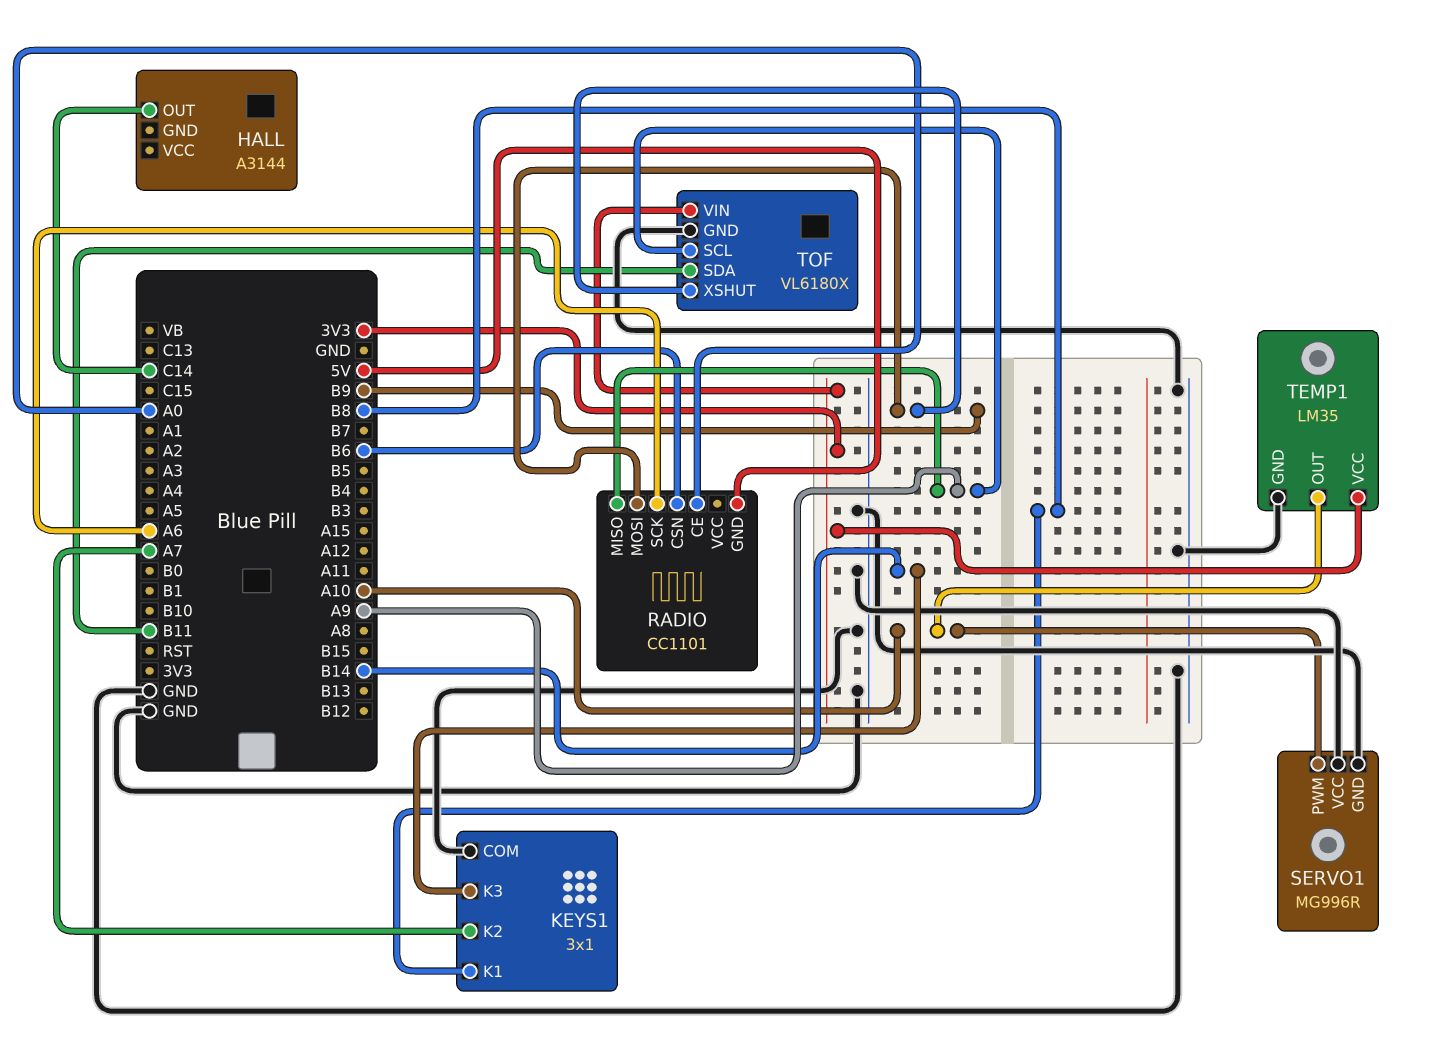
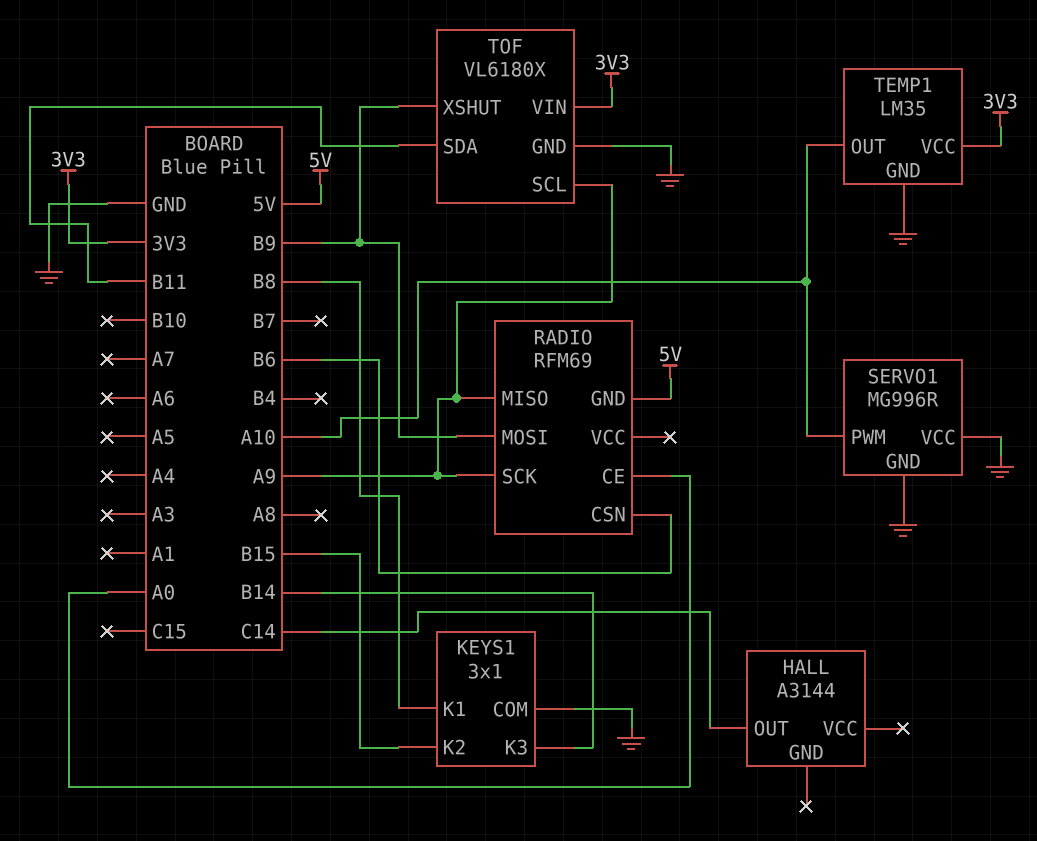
KEYS1 pin K2: A7 -> B15
RADIO: CC1101 -> RFM69
RADIO pin SCK: A6 -> A9

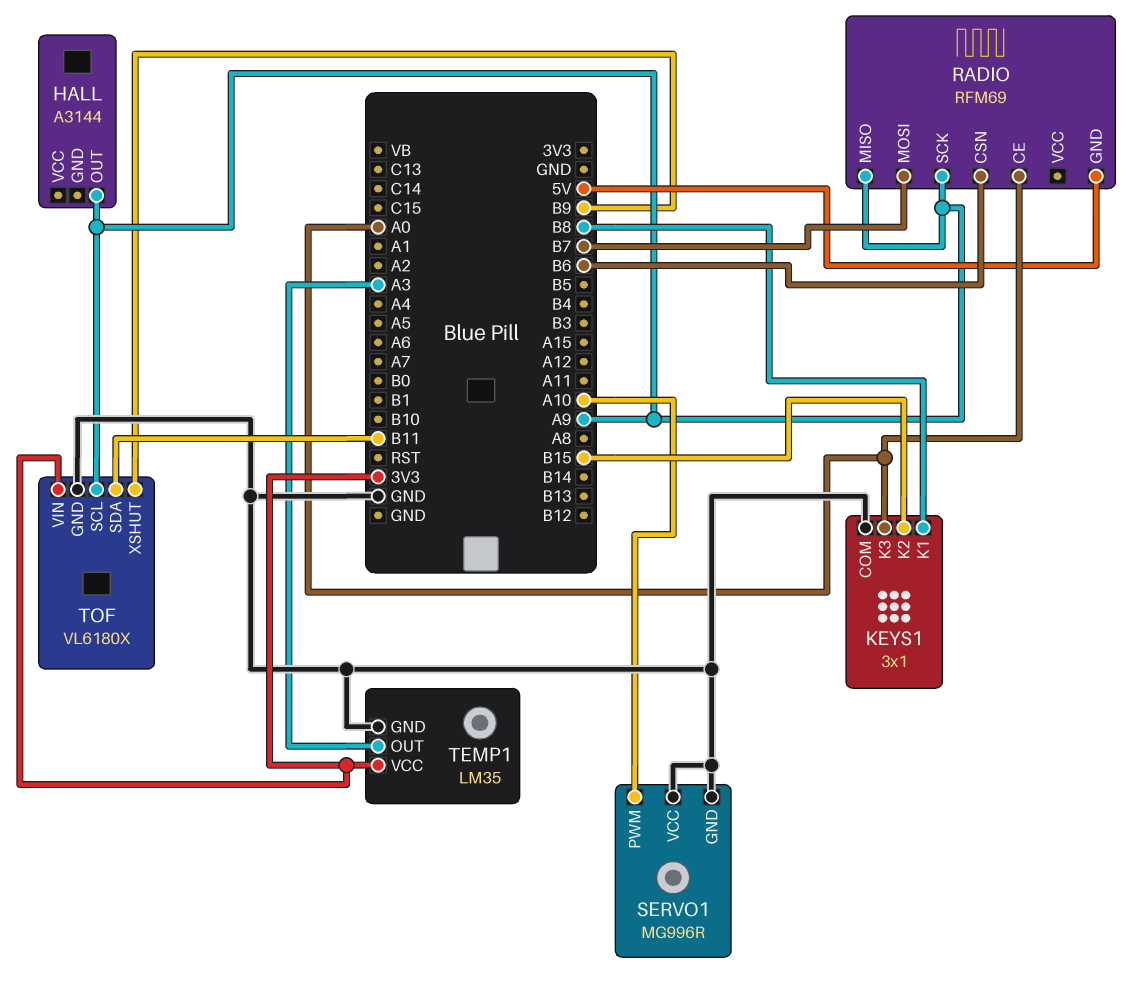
HALL pin OUT: C14 -> A9
KEYS1 pin K3: B14 -> A0
RADIO pin MOSI: B9 -> B7
TEMP1 pin OUT: A10 -> A3

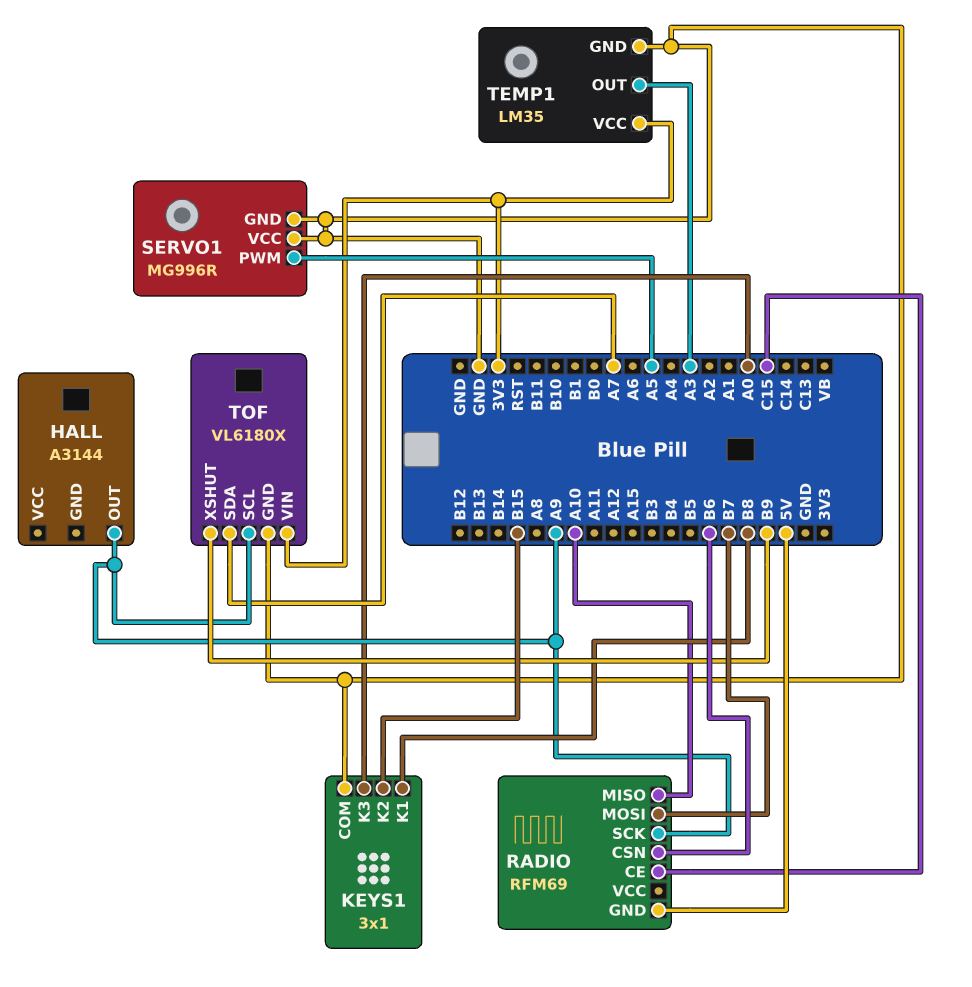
RADIO pin CE: A0 -> C15
RADIO pin MISO: A9 -> A10
SERVO1 pin PWM: A10 -> A5
TOF pin SDA: B11 -> A7

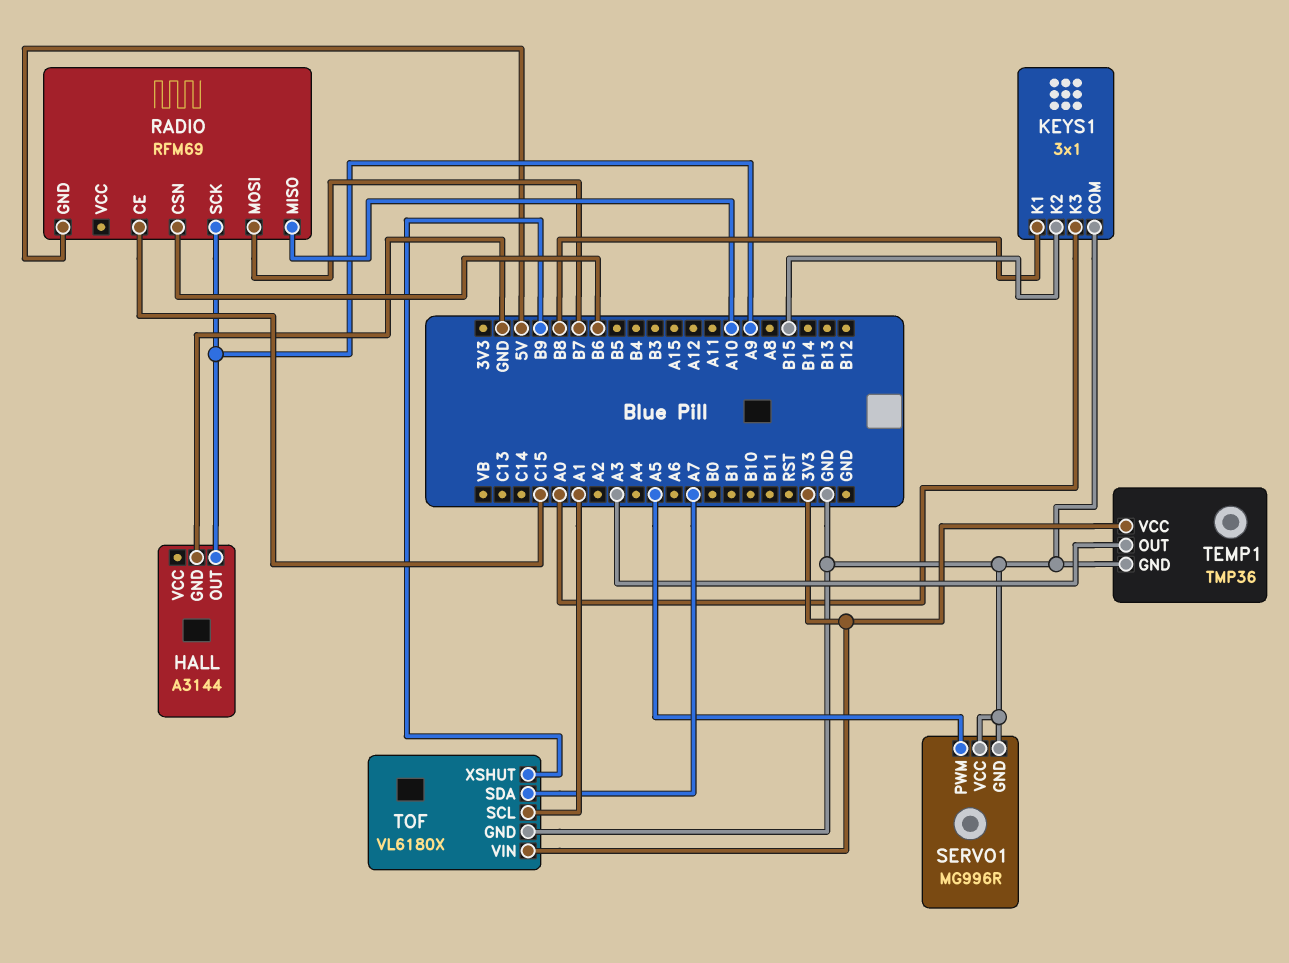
HALL pin GND: none -> GND
TEMP1: LM35 -> TMP36
TOF pin SCL: A9 -> A1

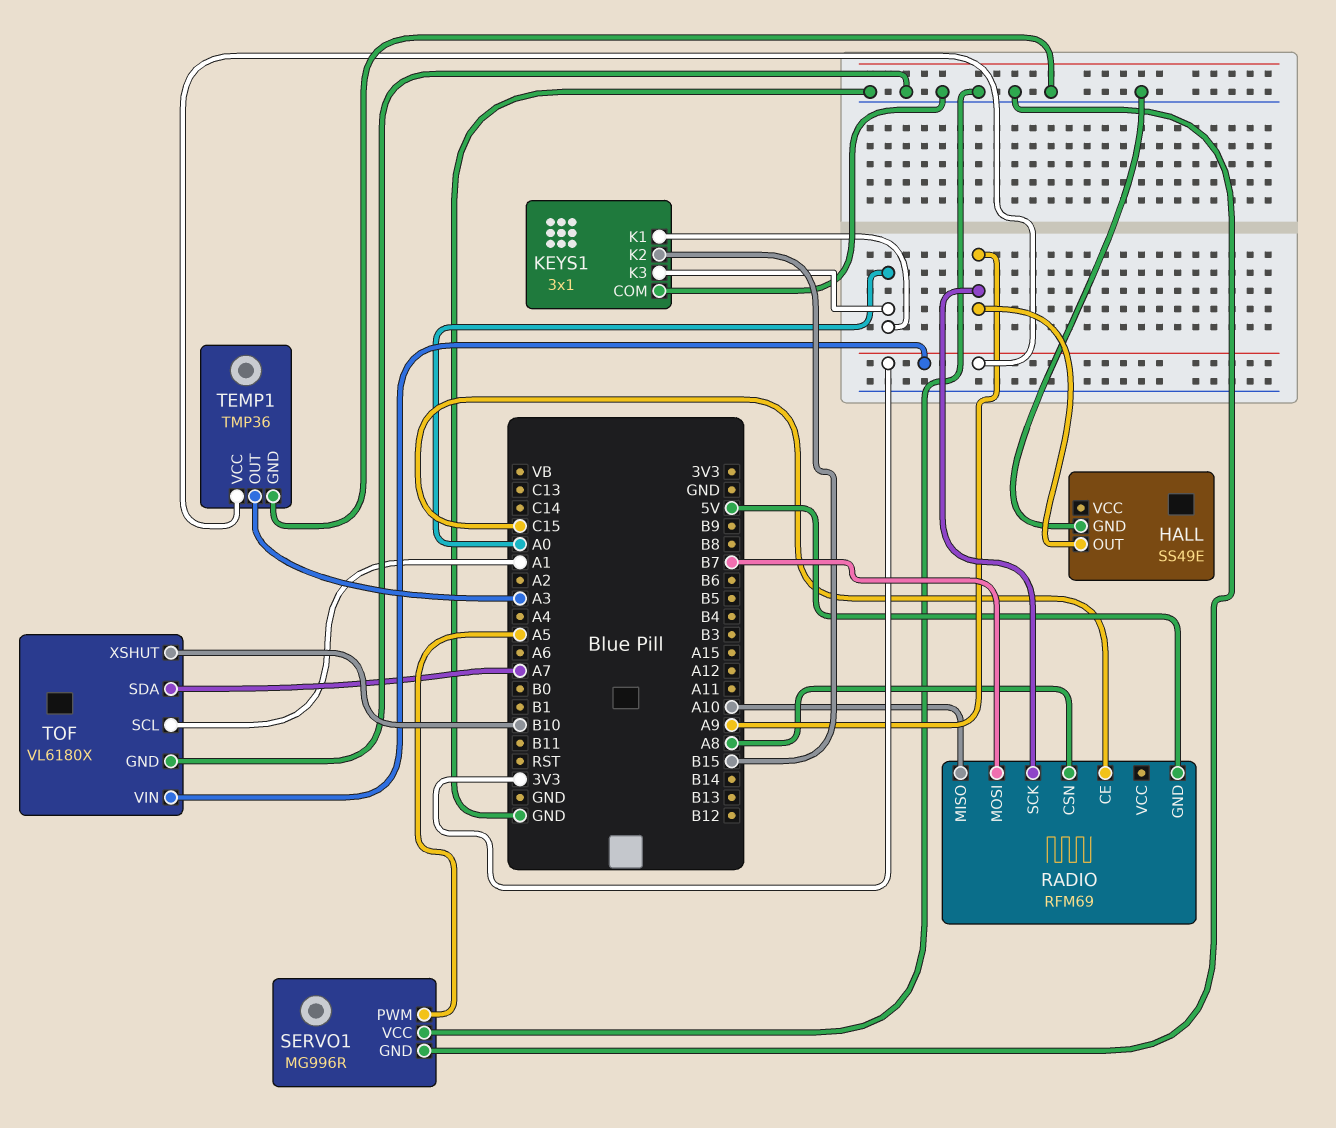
HALL: A3144 -> SS49E
KEYS1 pin K1: B8 -> A0
RADIO pin CSN: B6 -> A8
TOF pin XSHUT: B9 -> B10

